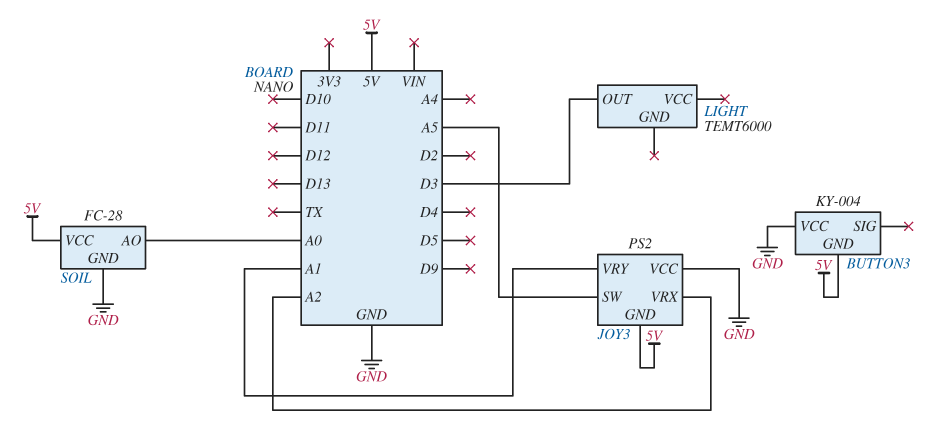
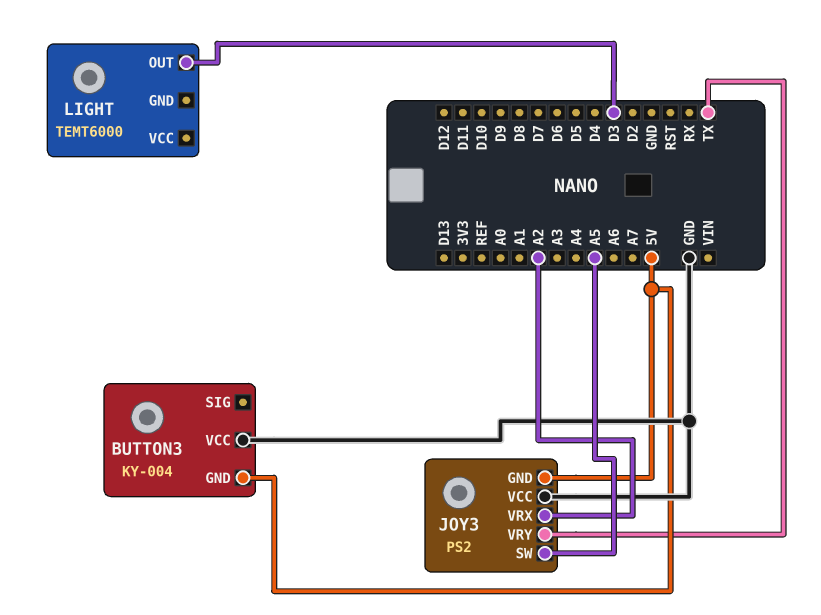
JOY3 pin VRY: A1 -> TX
SOIL: FC-28 -> none
SOIL pin AO: A0 -> none
SOIL pin GND: GND -> none
SOIL pin VCC: 5V -> none

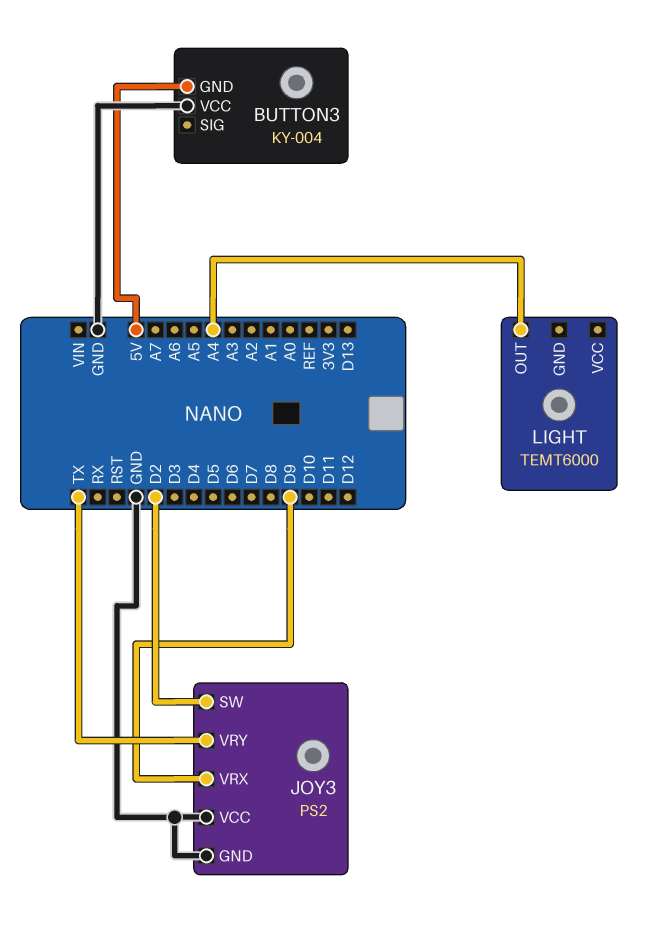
JOY3 pin GND: 5V -> GND
JOY3 pin SW: A5 -> D2
JOY3 pin VRX: A2 -> D9
LIGHT pin OUT: D3 -> A4

